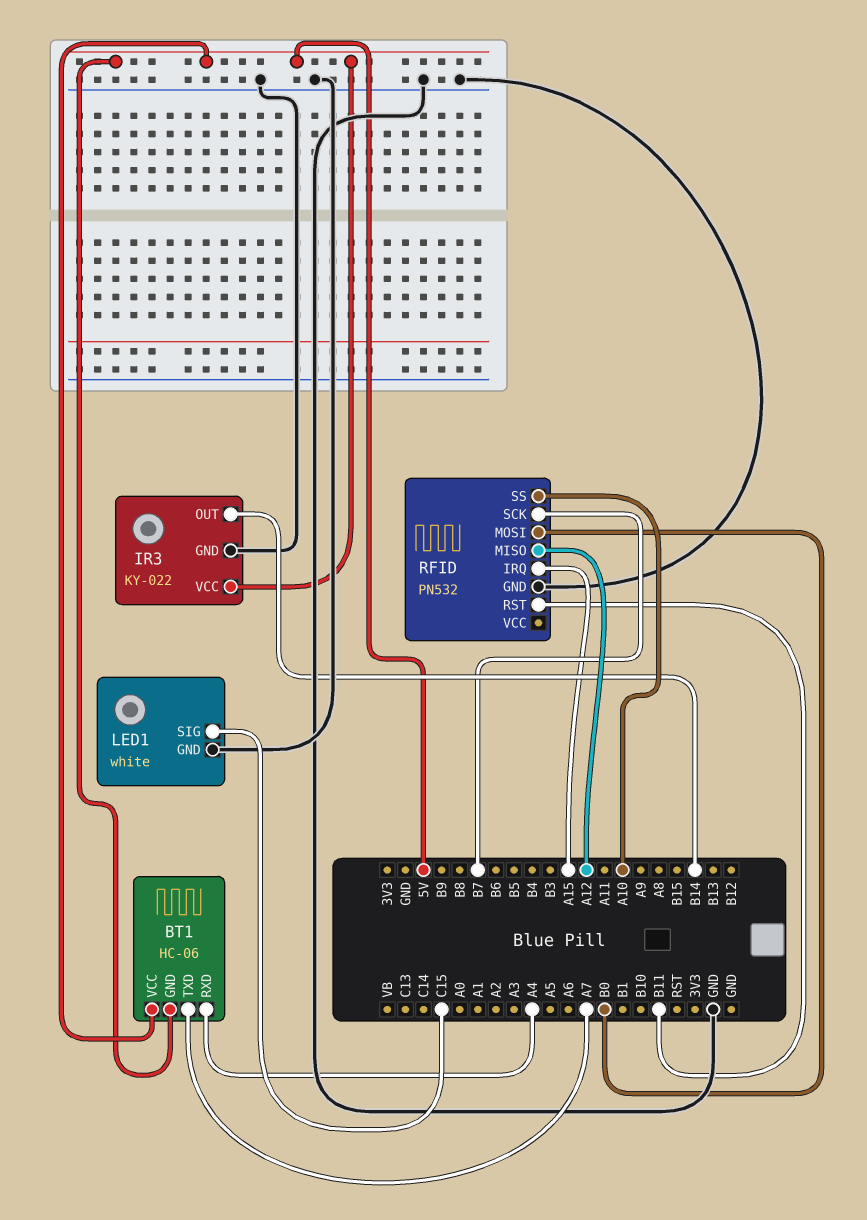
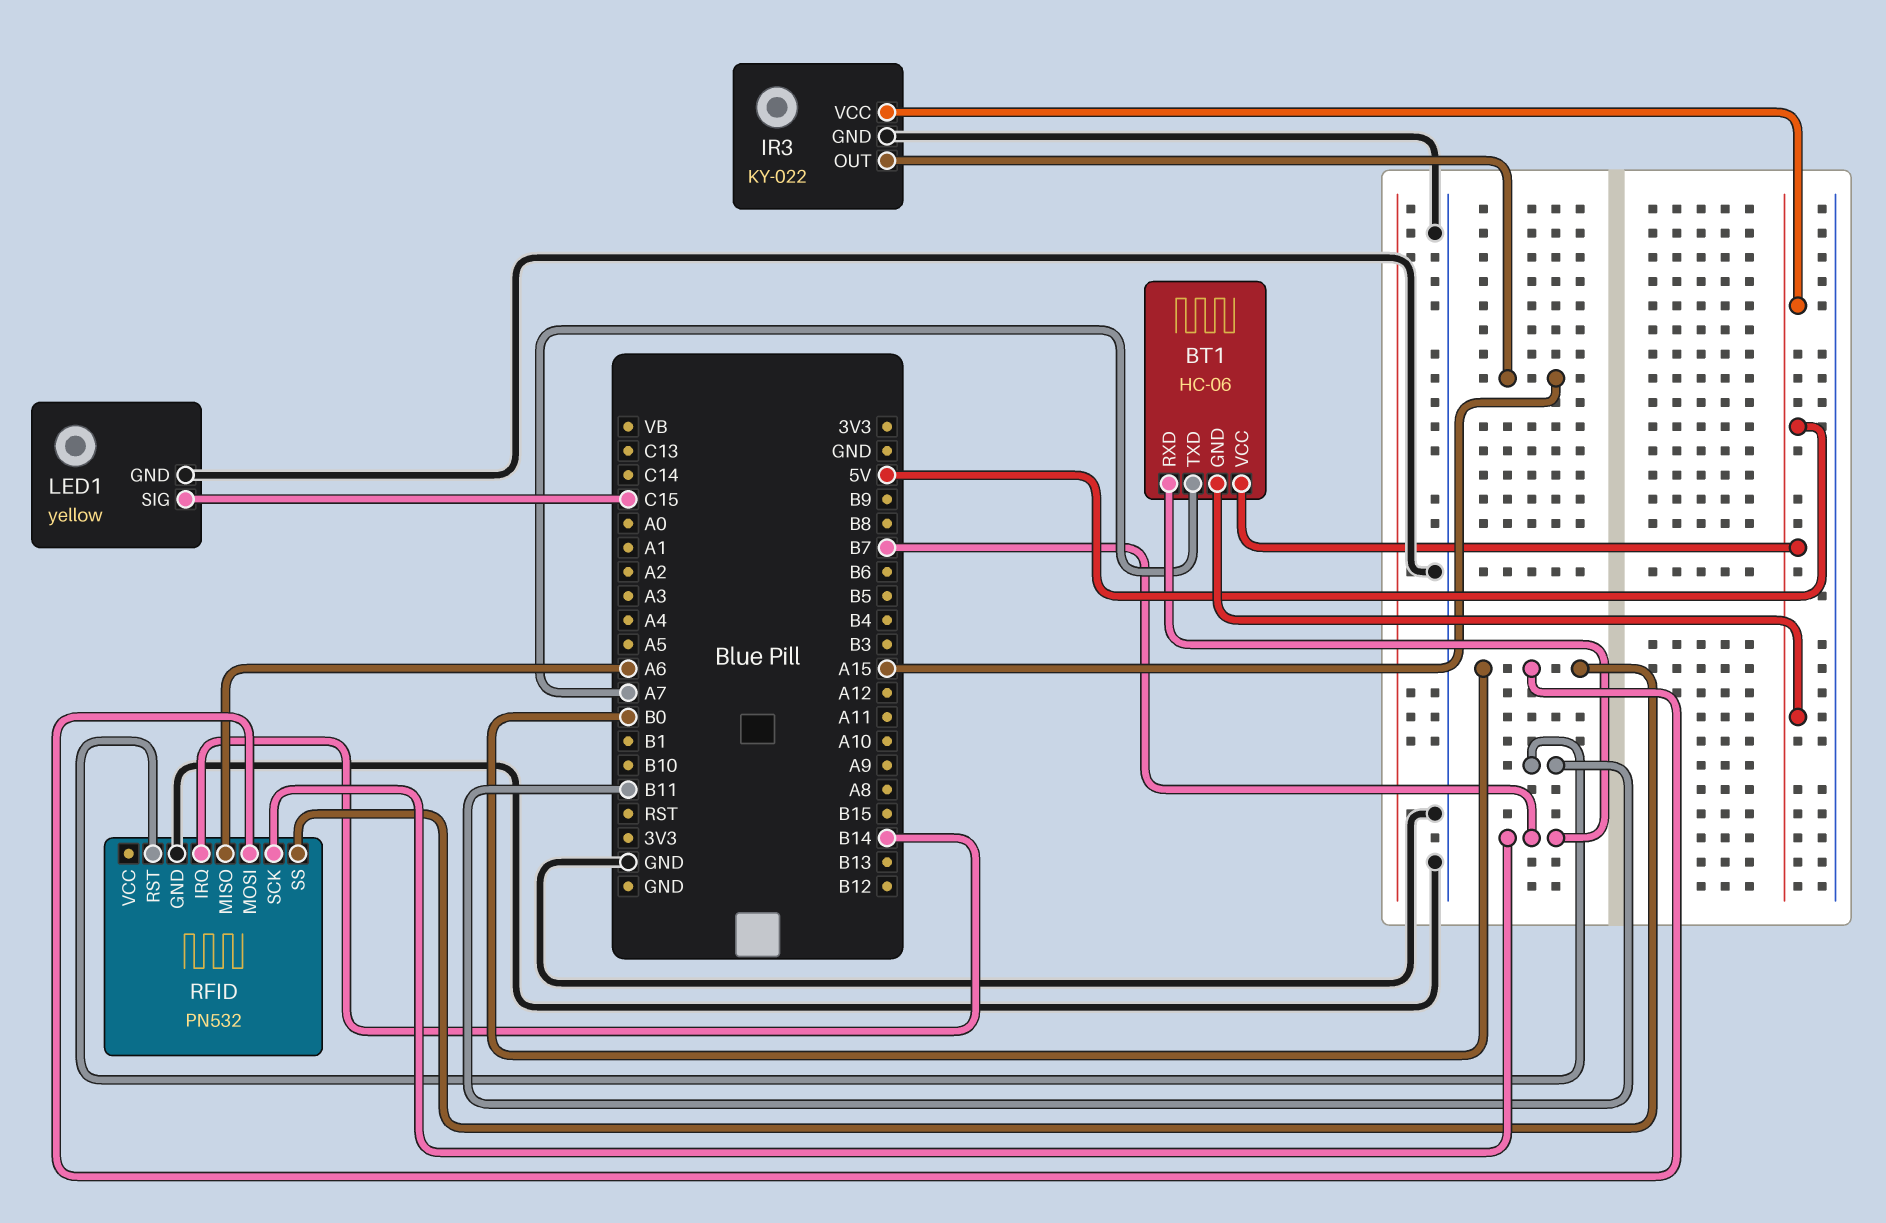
BT1 pin RXD: A4 -> B7
IR3 pin OUT: B14 -> A15
LED1: white -> yellow
RFID pin IRQ: A15 -> B14
RFID pin MISO: A12 -> A6
RFID pin SS: A10 -> B0

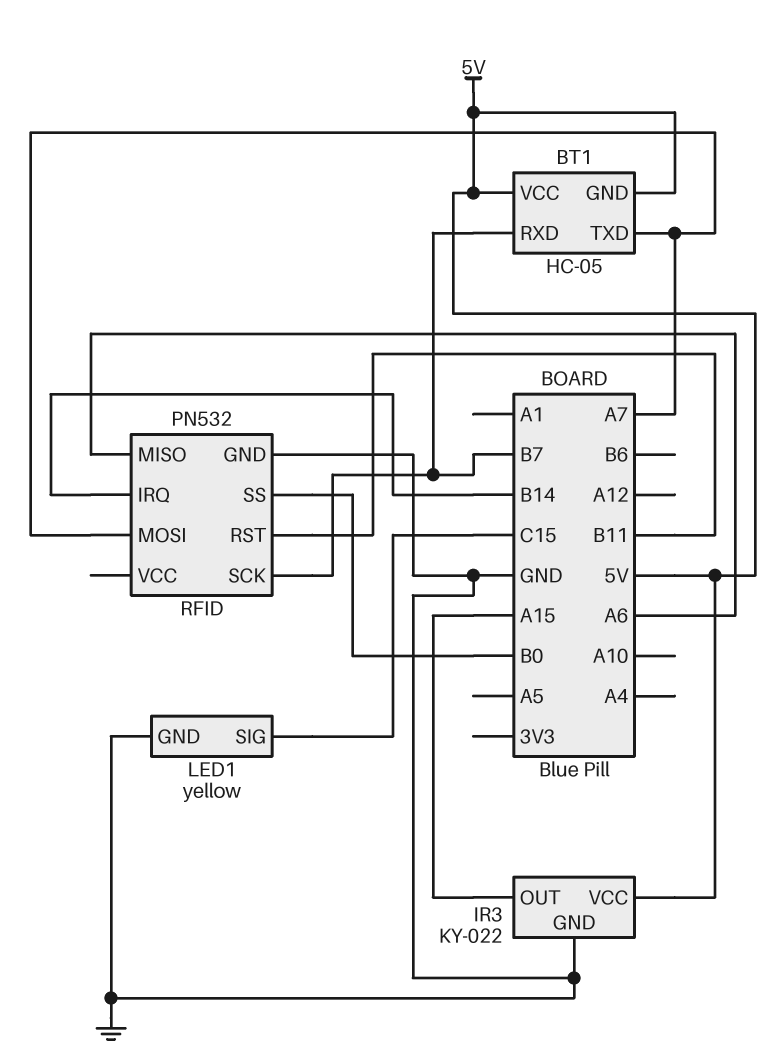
BT1: HC-06 -> HC-05
RFID pin MOSI: B0 -> A7

